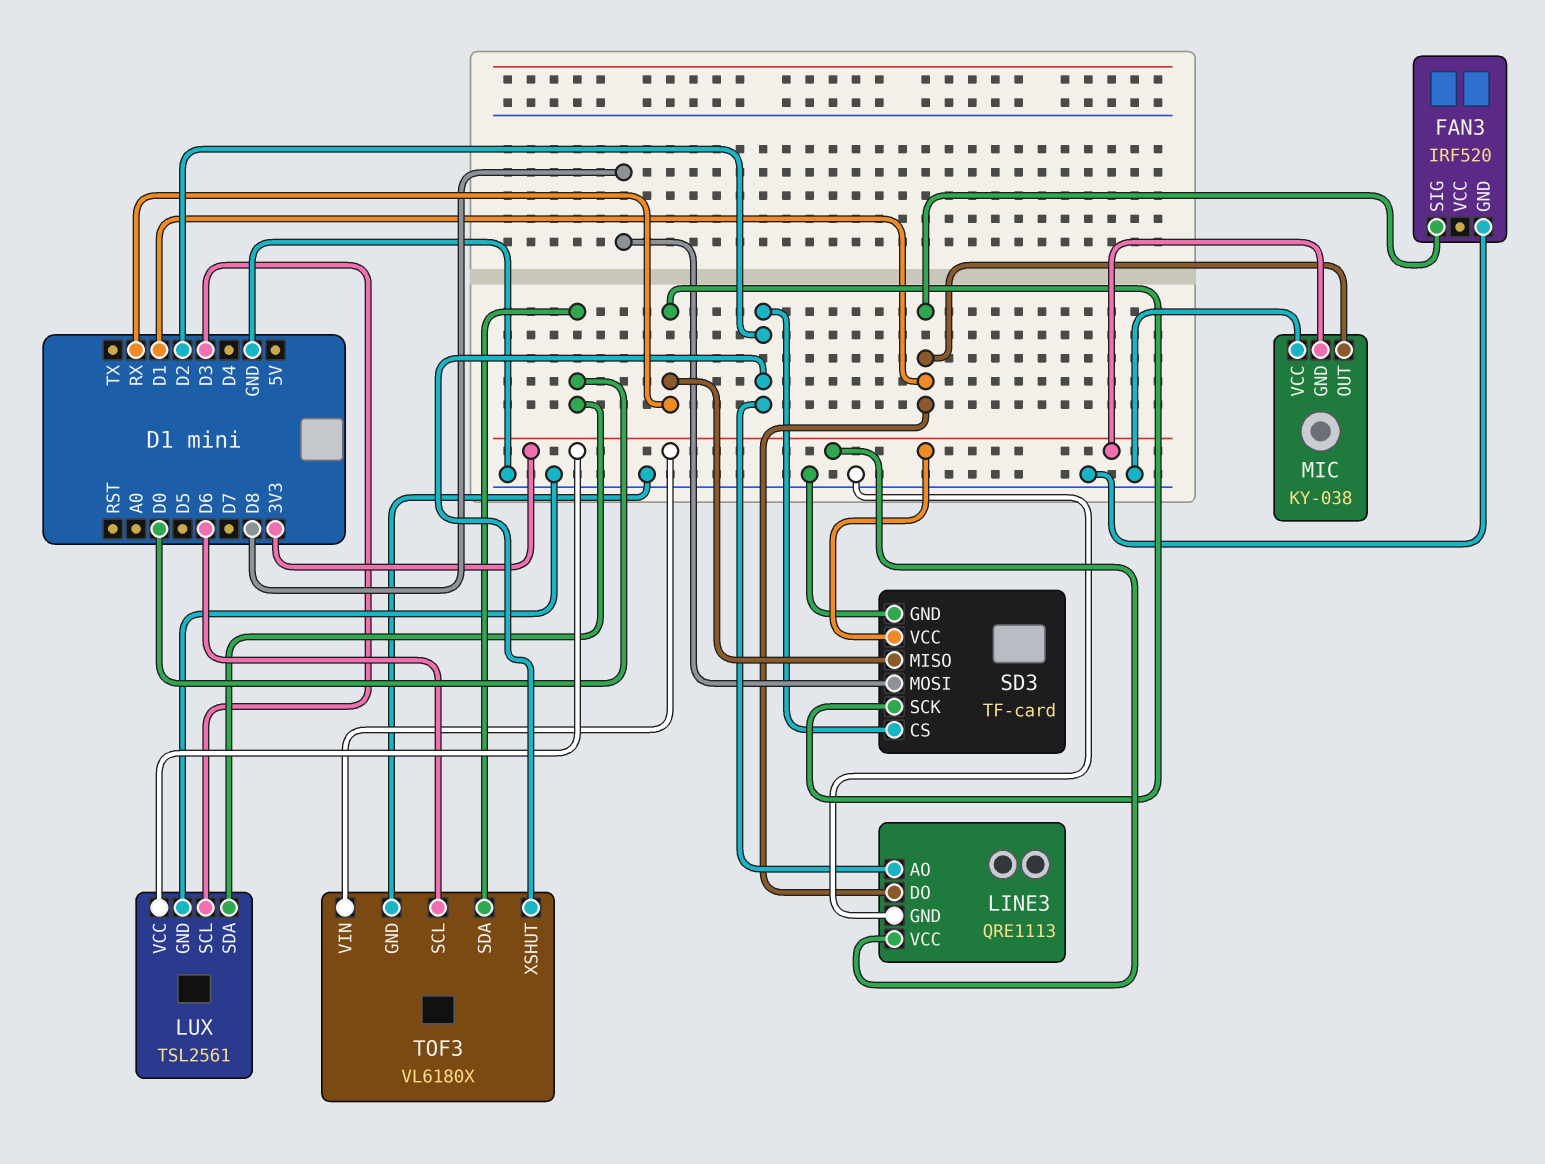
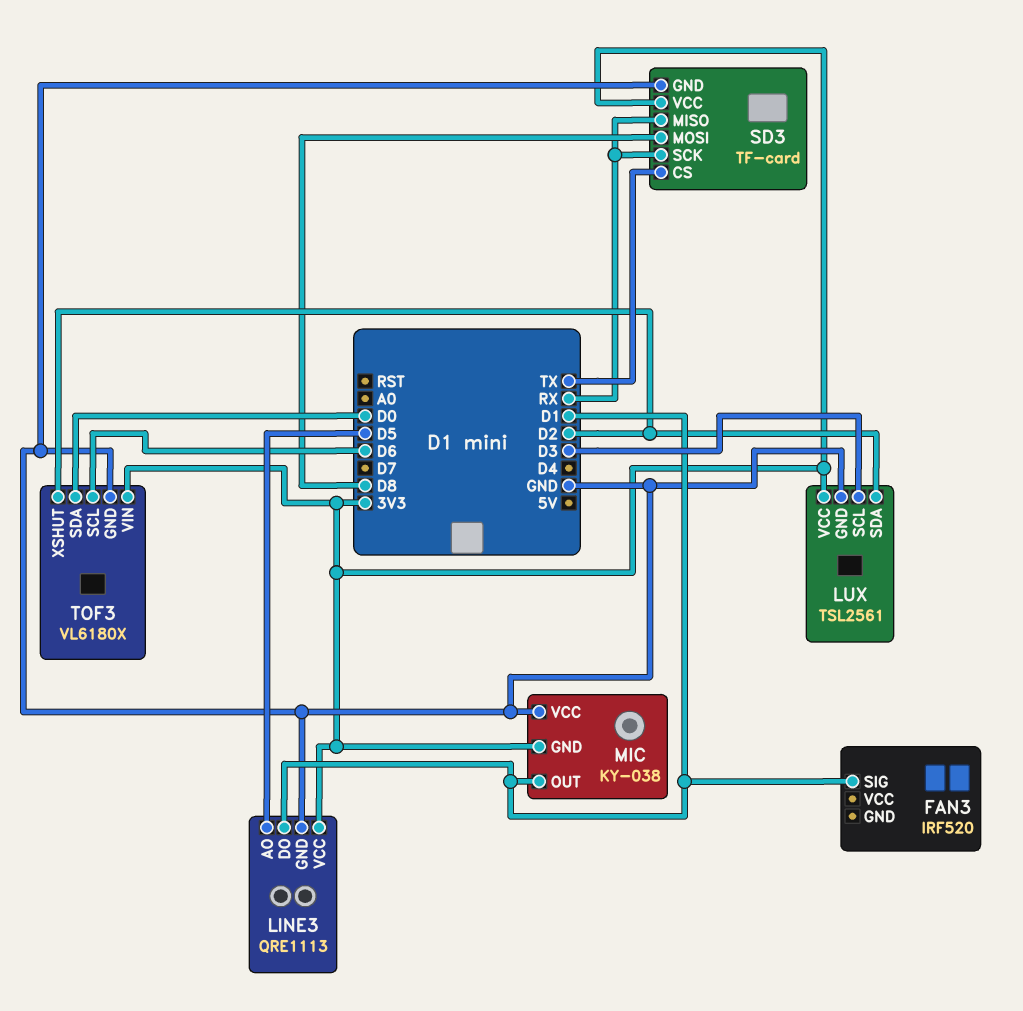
FAN3 pin GND: GND -> none
LINE3 pin AO: D2 -> D5
LUX pin SDA: D0 -> D2
SD3 pin CS: D2 -> TX

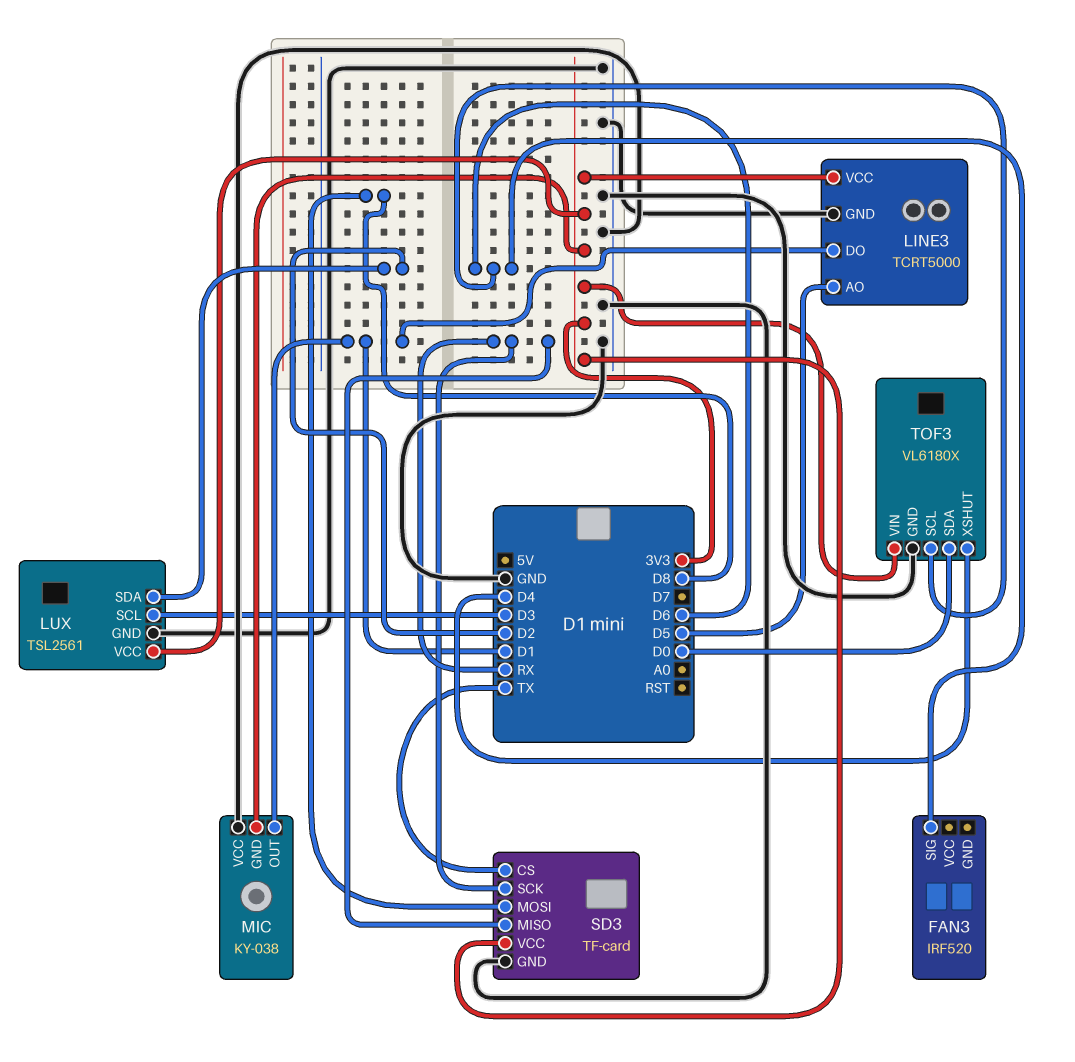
FAN3 pin SIG: D1 -> D6
LINE3: QRE1113 -> TCRT5000
TOF3 pin XSHUT: D2 -> D4

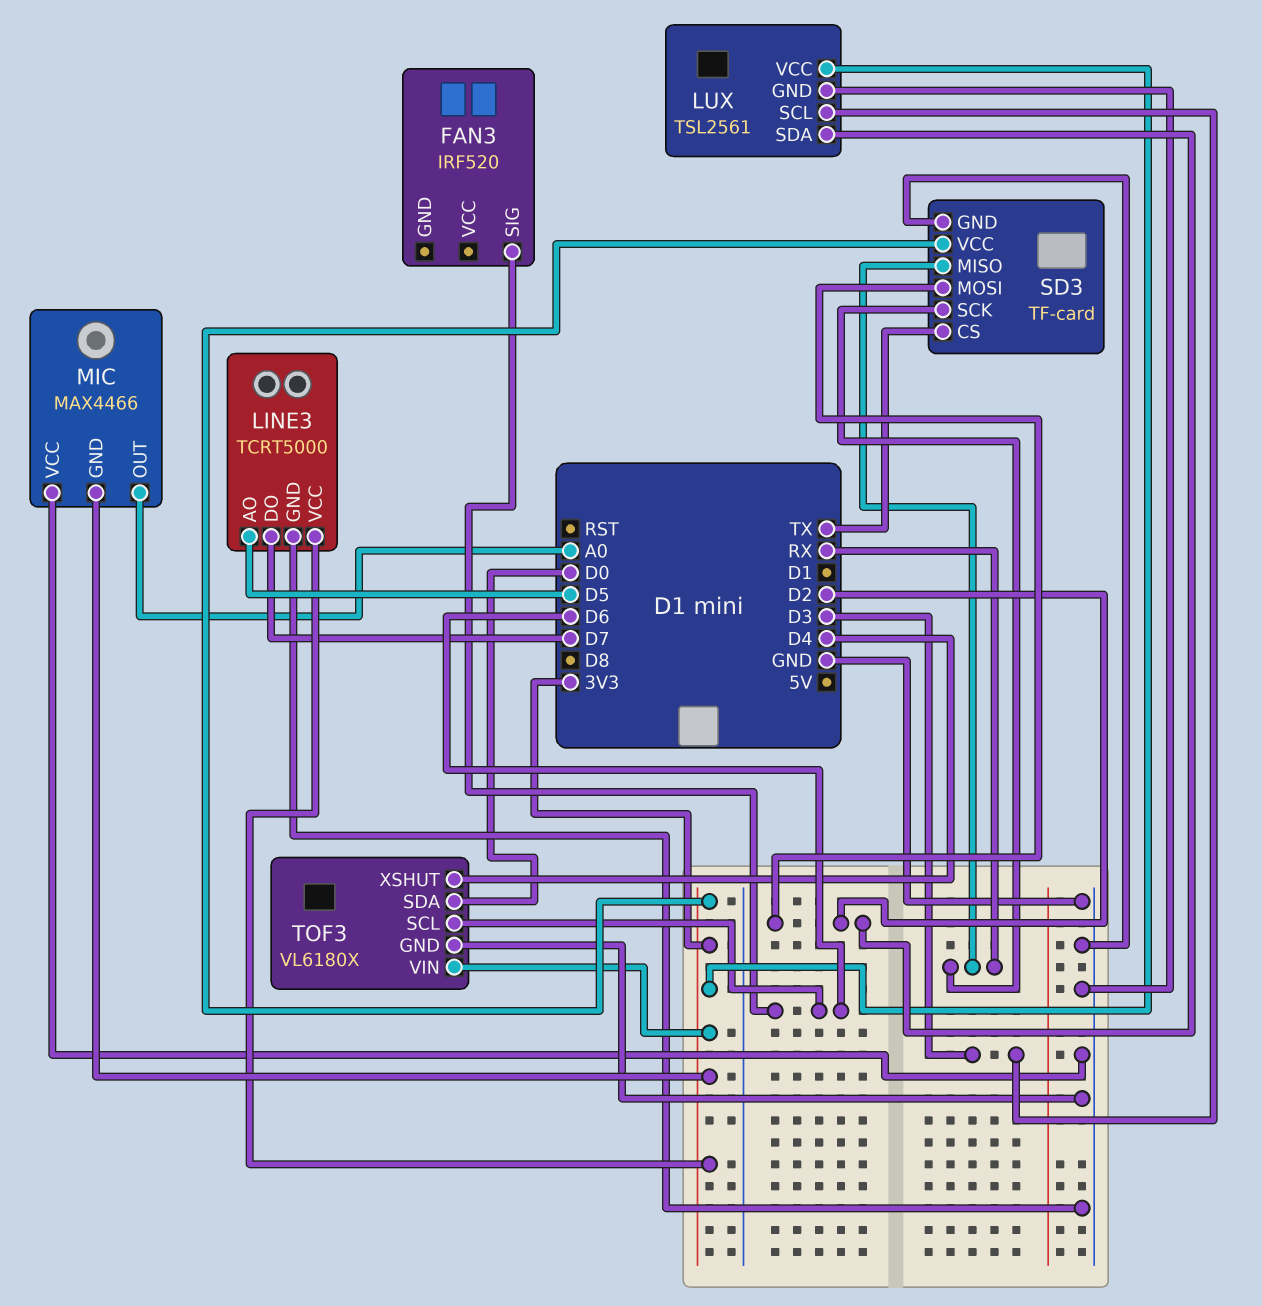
LINE3 pin DO: D1 -> D7
MIC: KY-038 -> MAX4466
MIC pin OUT: D1 -> A0
SD3 pin MOSI: D8 -> D2

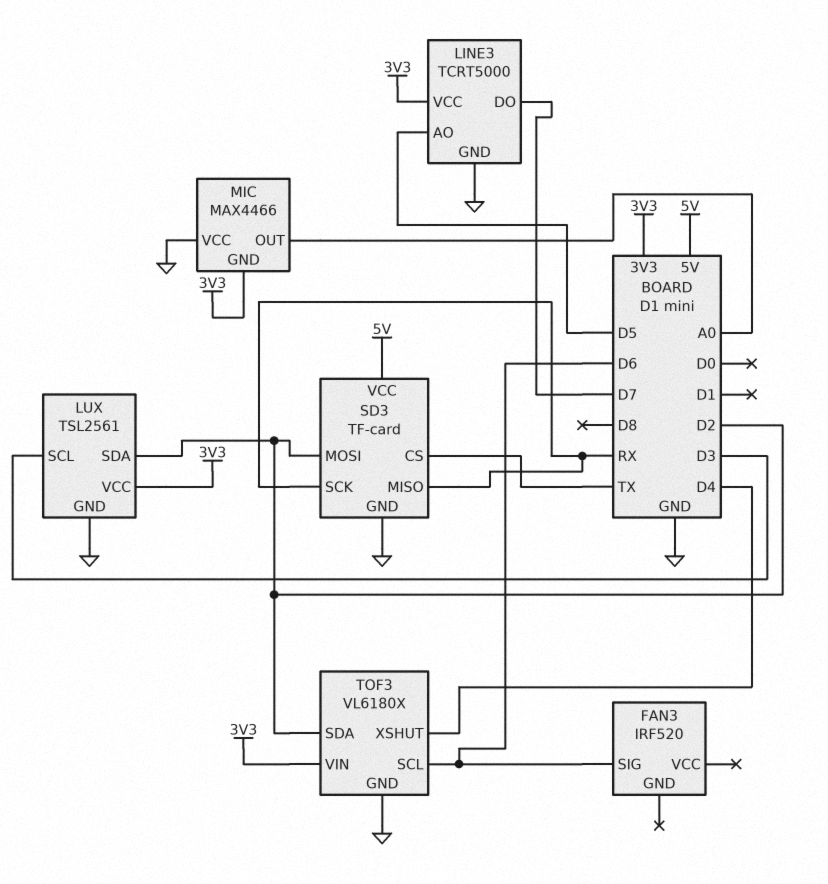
SD3 pin VCC: 3V3 -> 5V
TOF3 pin SDA: D0 -> D2

